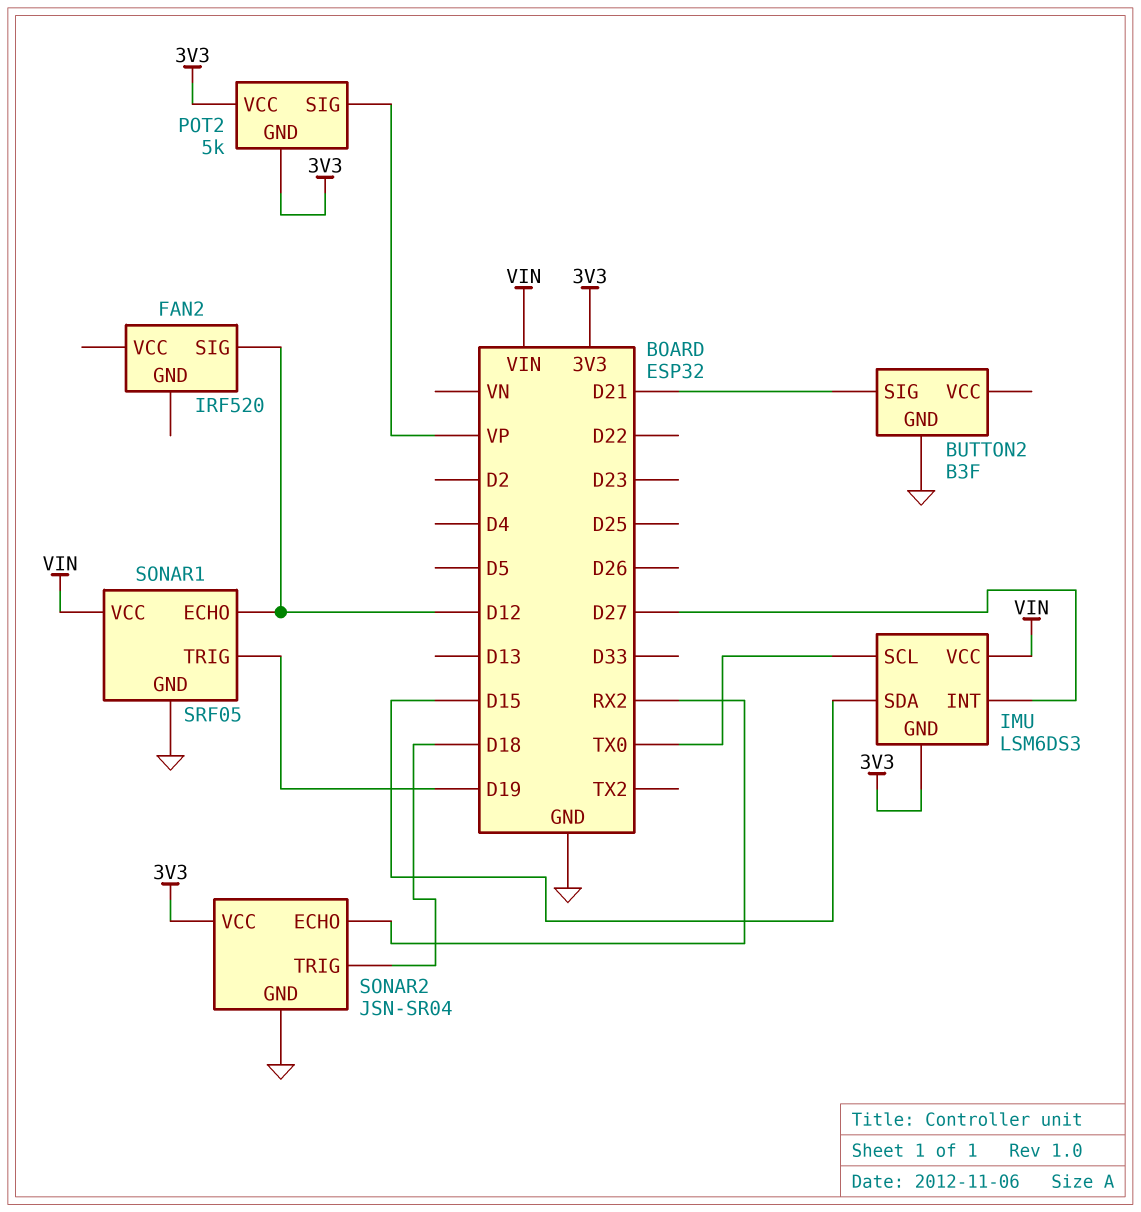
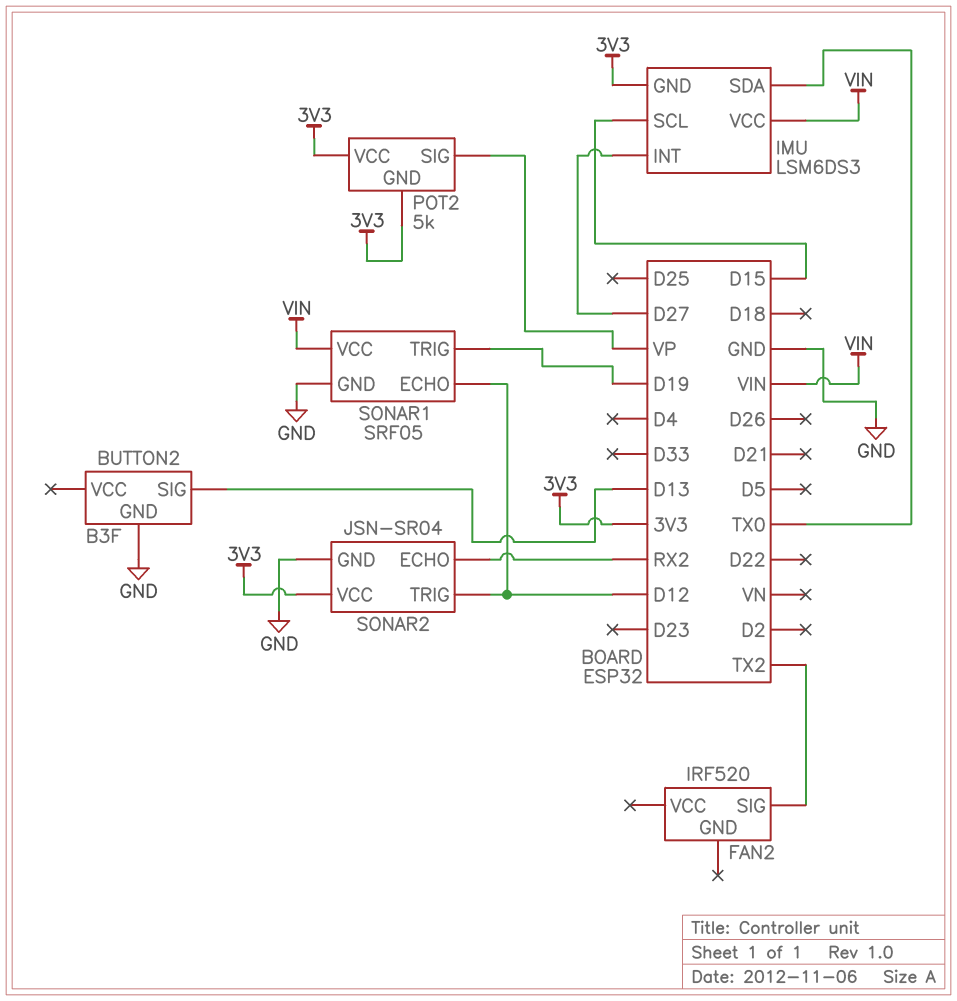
BUTTON2 pin SIG: D21 -> D13
FAN2 pin SIG: D12 -> TX2
IMU pin SCL: TX0 -> D15
IMU pin SDA: D15 -> TX0
SONAR2 pin TRIG: D18 -> D12

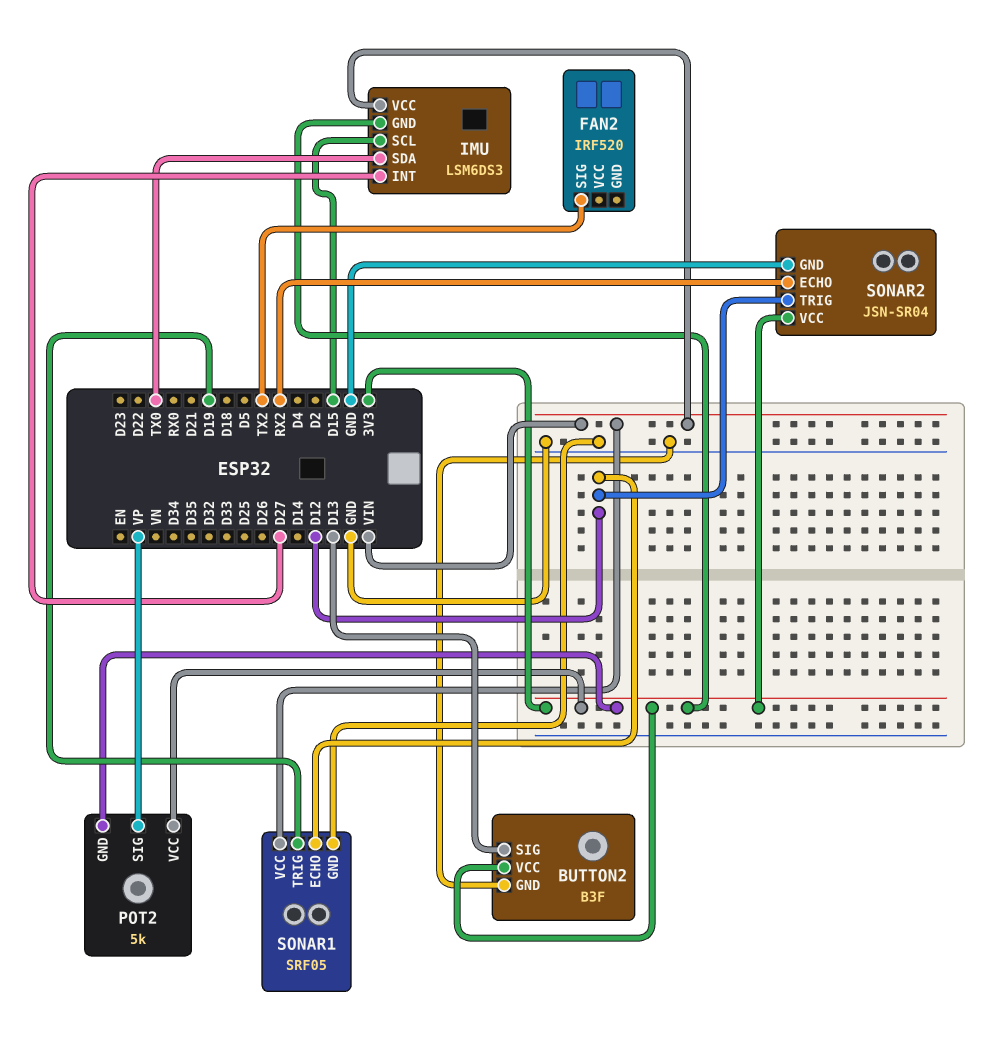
BUTTON2 pin VCC: none -> 3V3

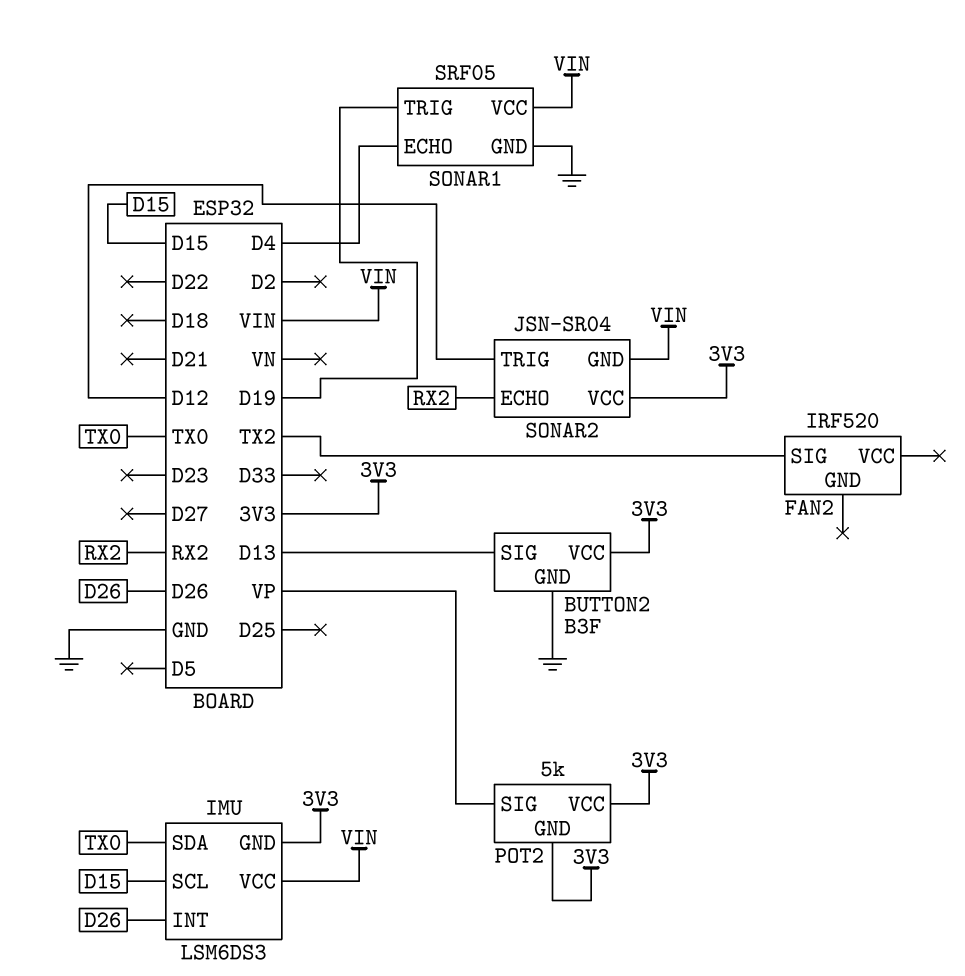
IMU pin INT: D27 -> D26
SONAR1 pin ECHO: D12 -> D4
SONAR2 pin GND: GND -> VIN

